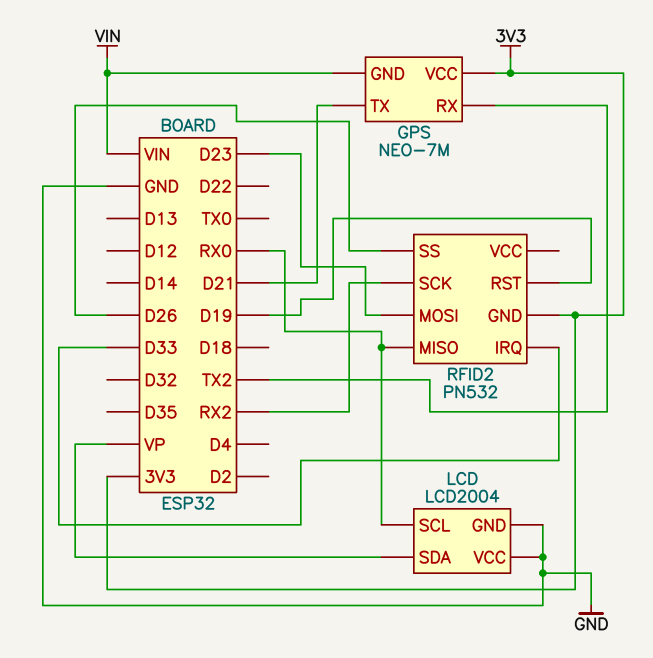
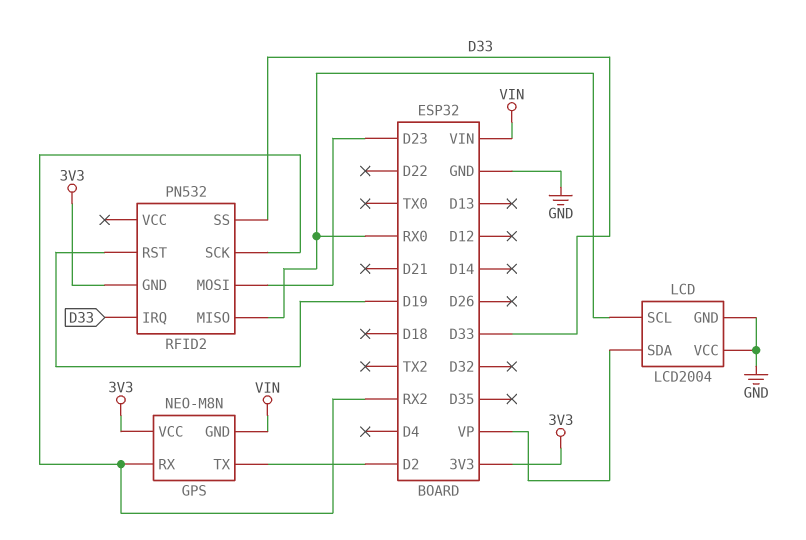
GPS: NEO-7M -> NEO-M8N
GPS pin RX: TX2 -> RX2
GPS pin TX: D21 -> D2
RFID2 pin SS: D26 -> D33

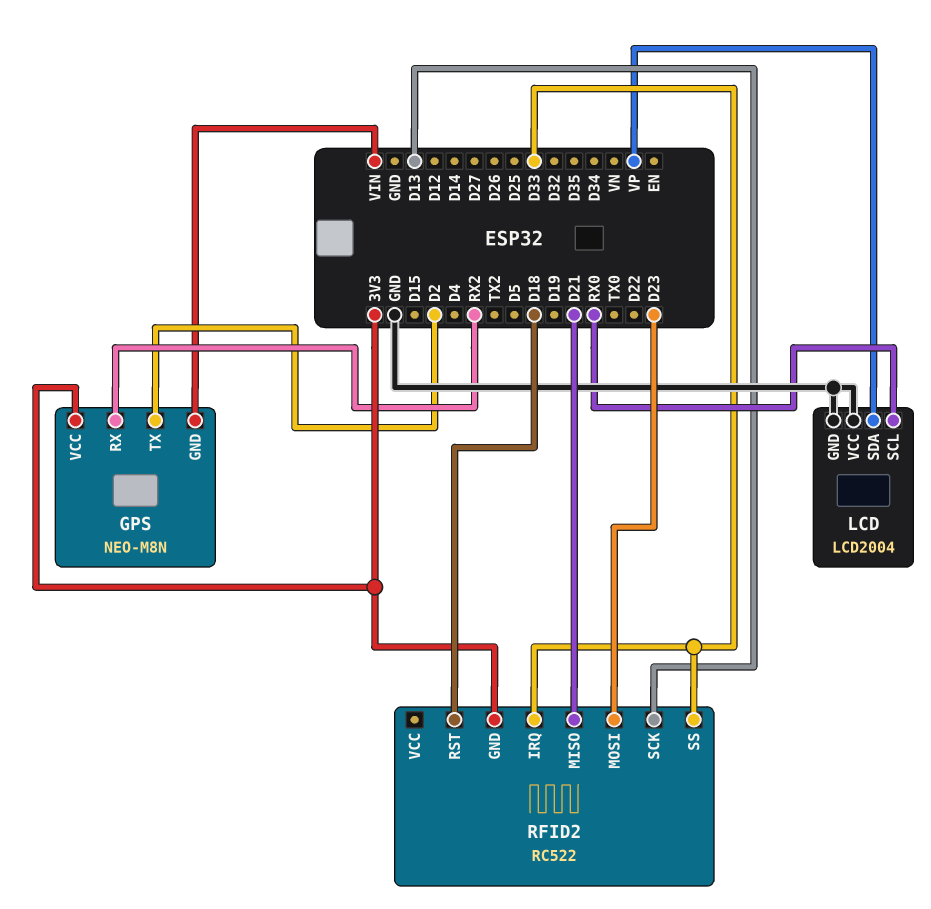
RFID2: PN532 -> RC522
RFID2 pin MISO: RX0 -> D21
RFID2 pin RST: D19 -> D18
RFID2 pin SCK: RX2 -> D13

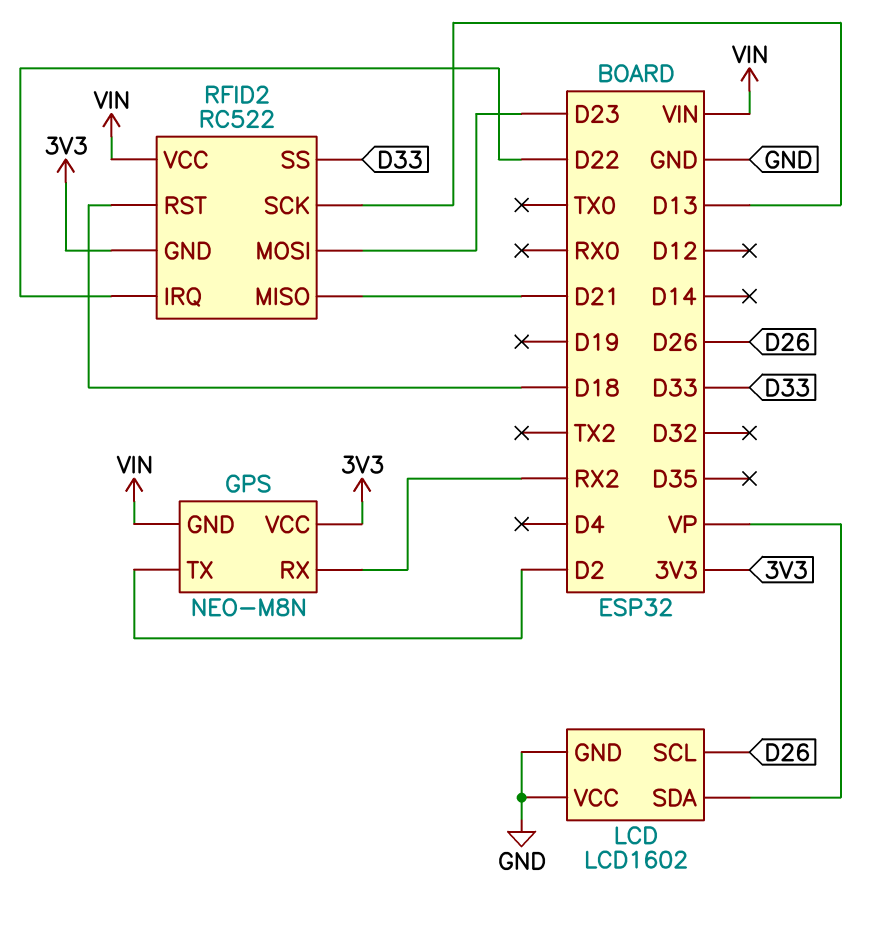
LCD: LCD2004 -> LCD1602
LCD pin SCL: RX0 -> D26
RFID2 pin IRQ: D33 -> D22
RFID2 pin VCC: none -> VIN

